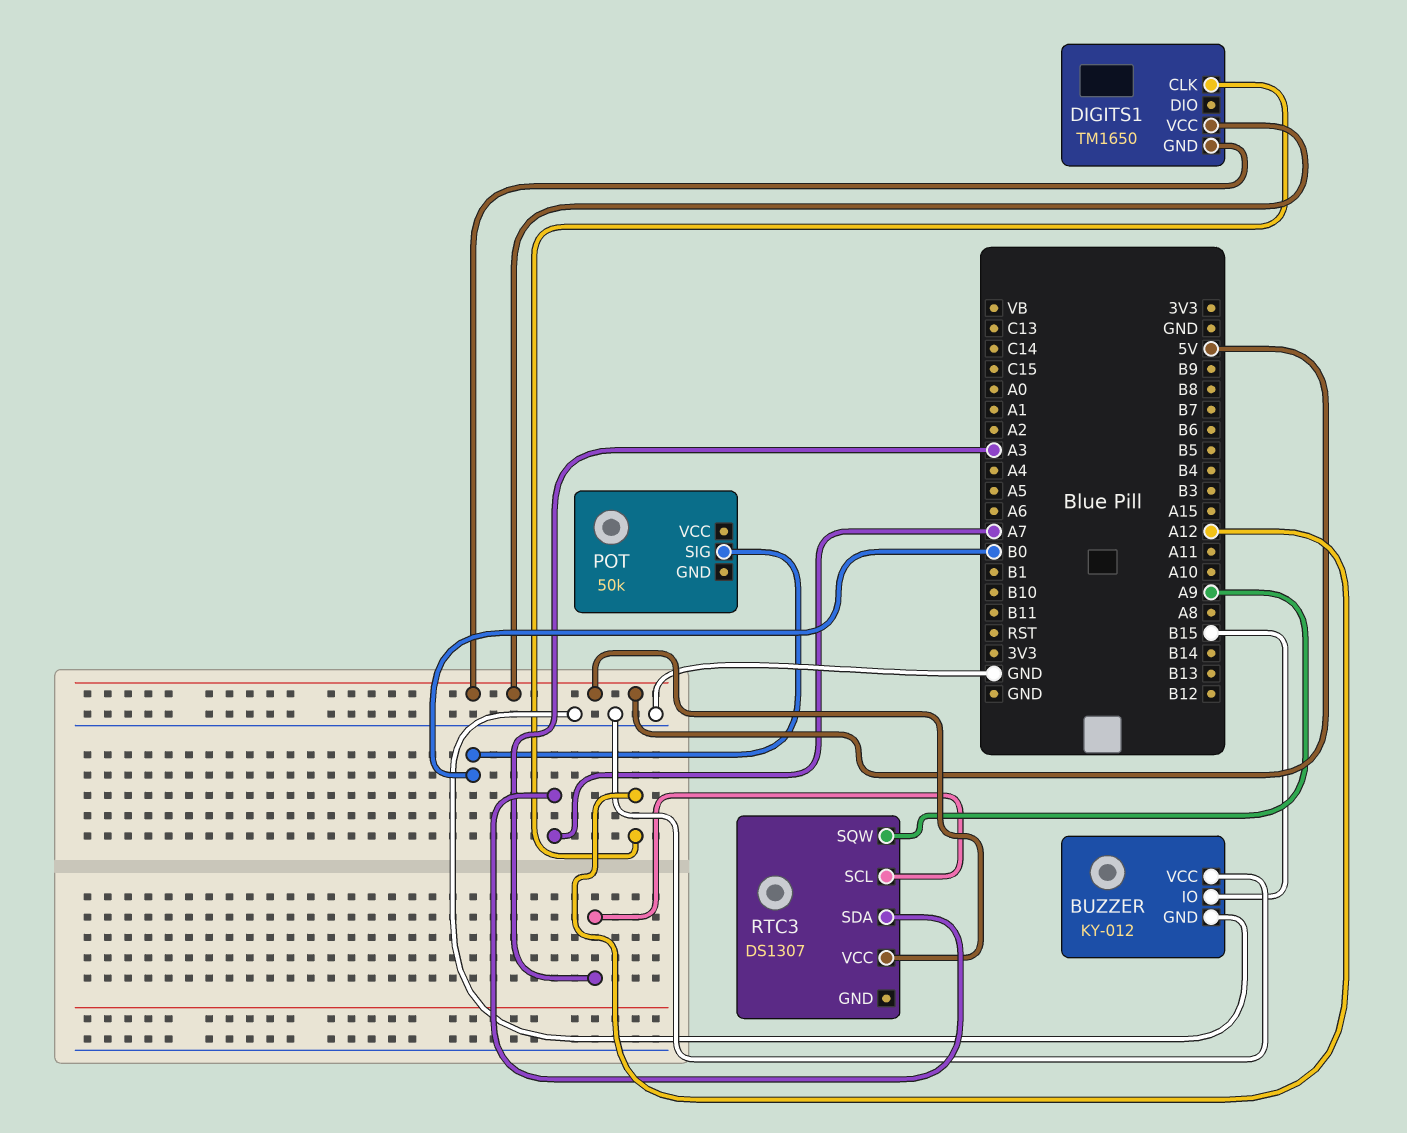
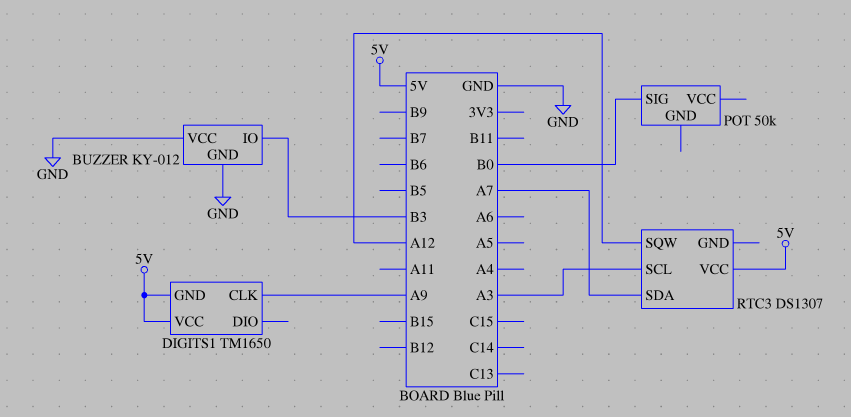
BUZZER pin IO: B15 -> B3
DIGITS1 pin CLK: A12 -> A9
RTC3 pin SQW: A9 -> A12

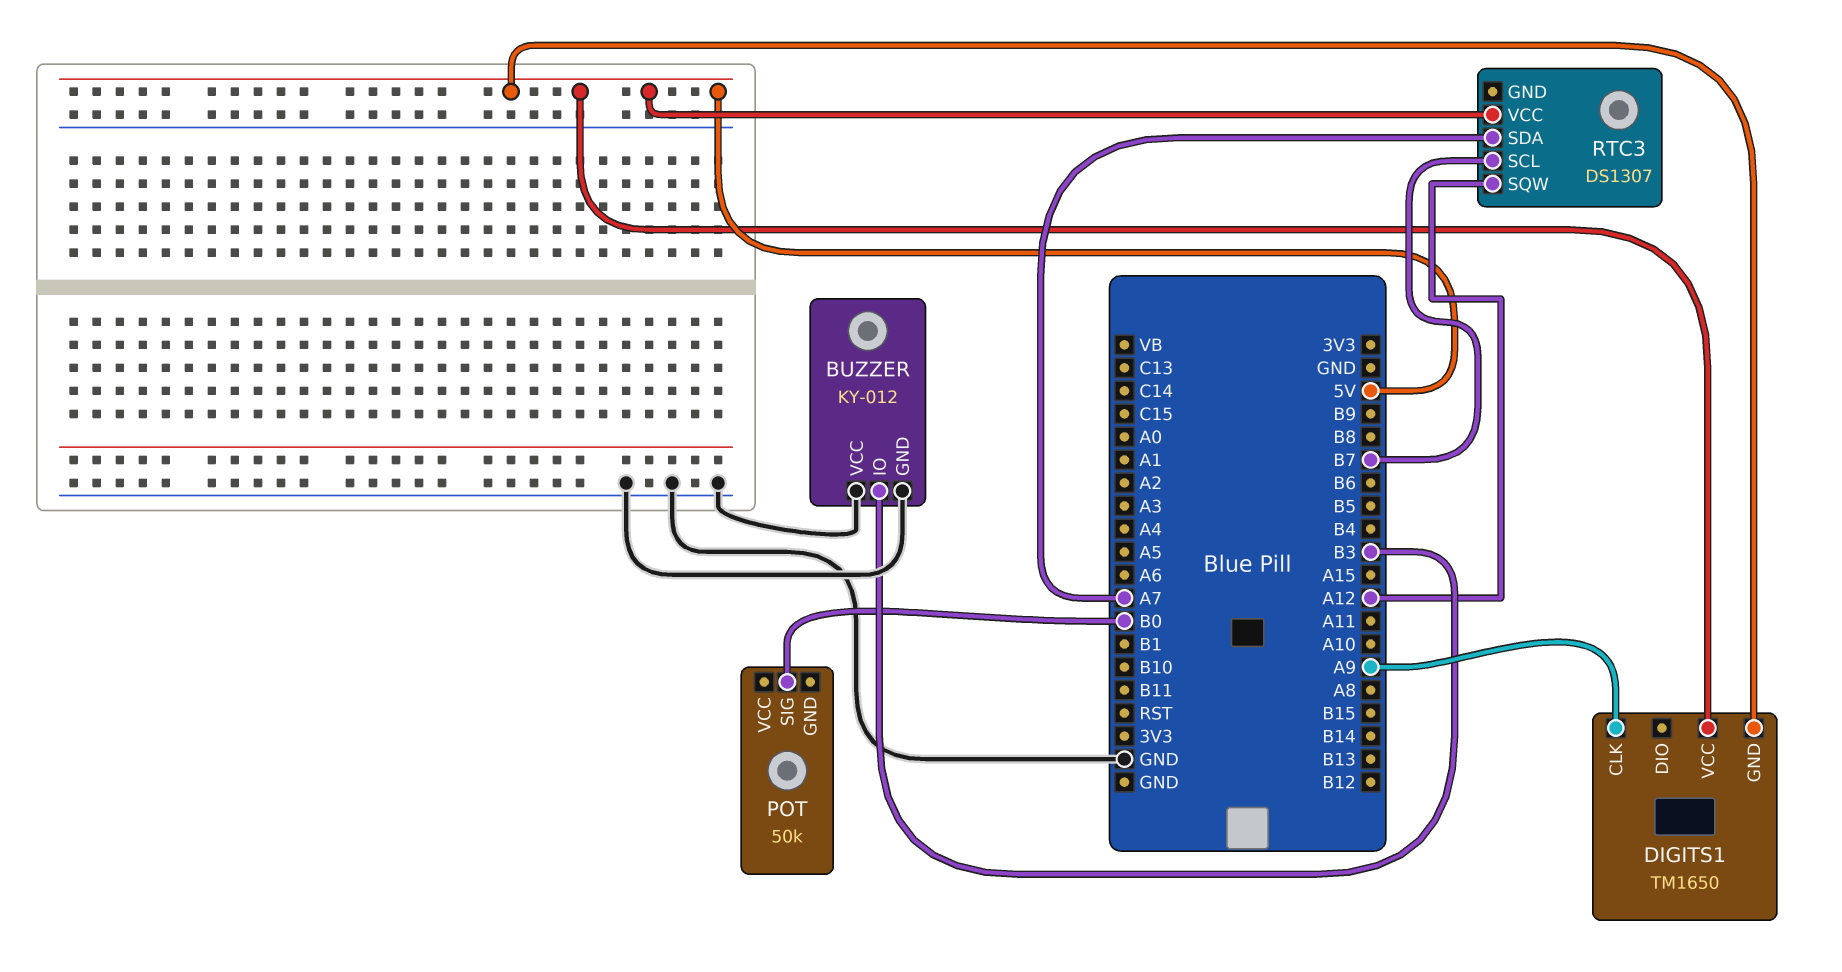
RTC3 pin SCL: A3 -> B7

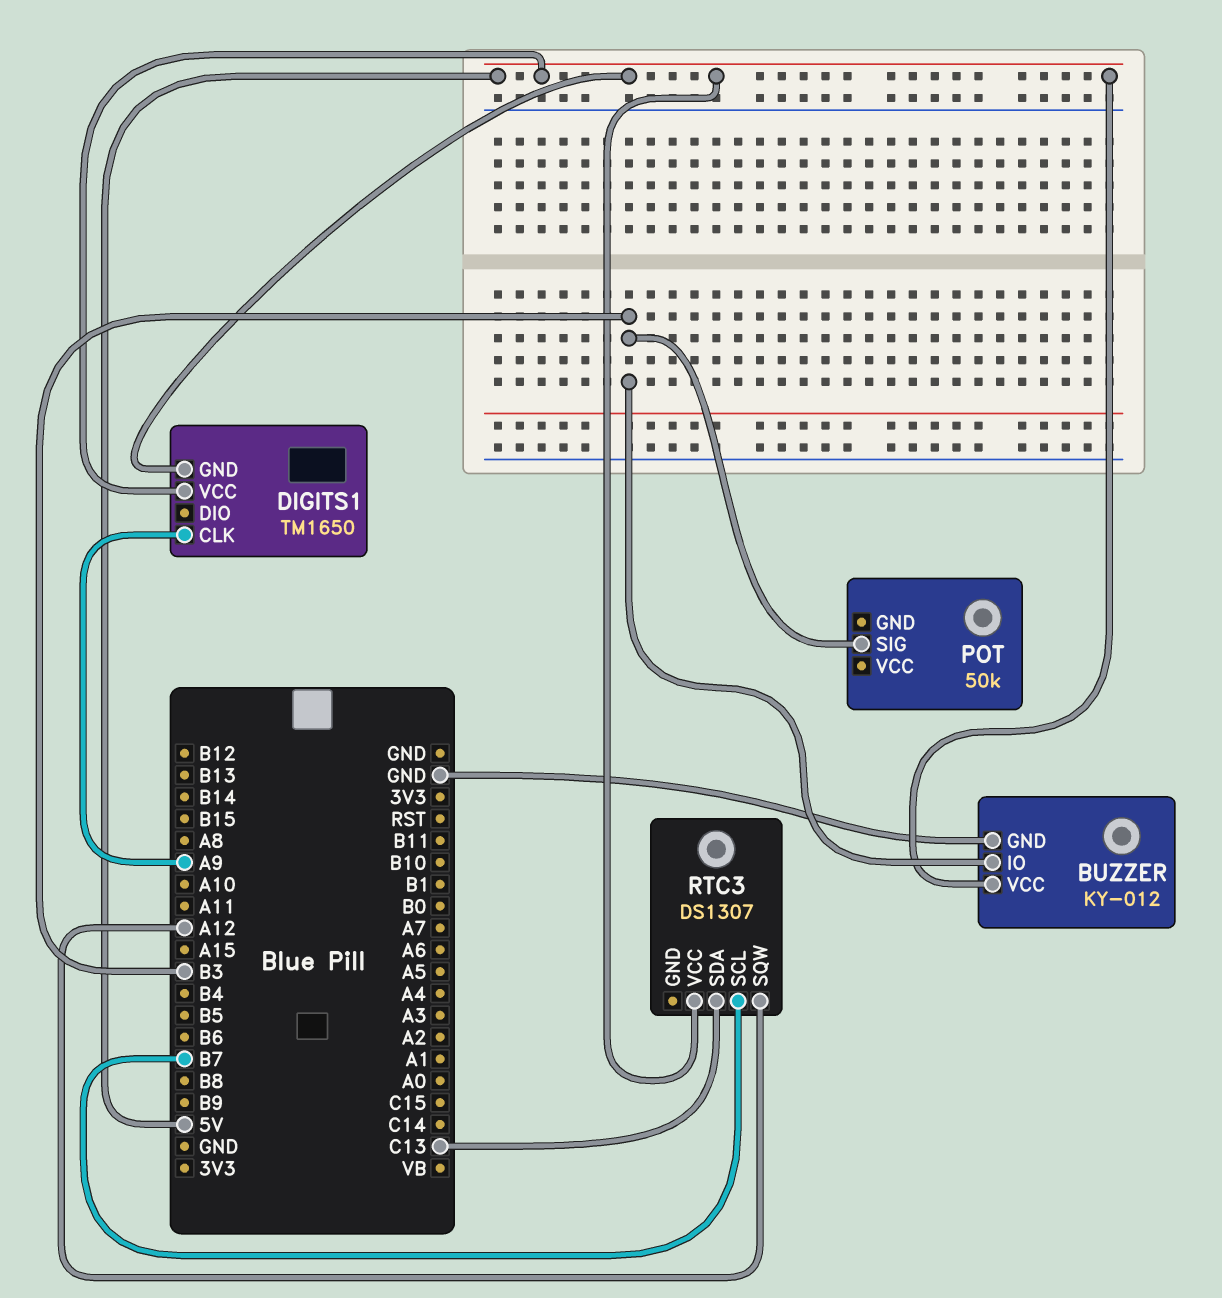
BUZZER pin VCC: GND -> 5V
POT pin SIG: B0 -> B3
RTC3 pin SDA: A7 -> C13

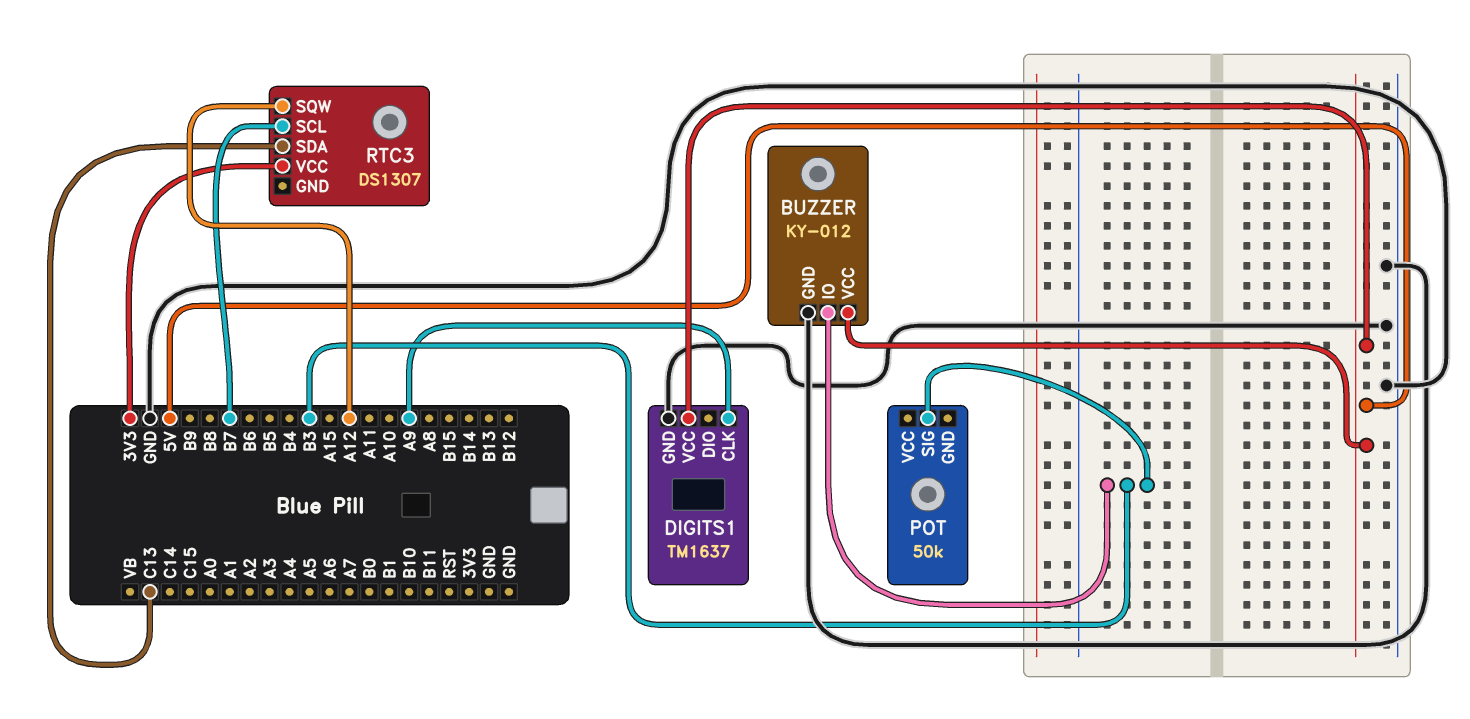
DIGITS1: TM1650 -> TM1637
DIGITS1 pin GND: 5V -> GND
RTC3 pin VCC: 5V -> 3V3

